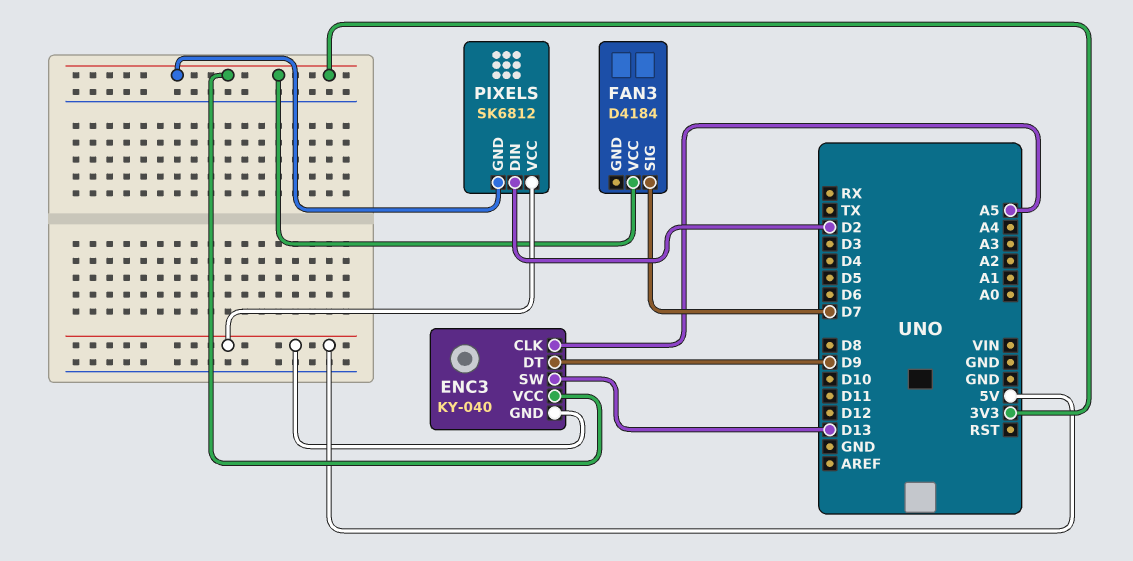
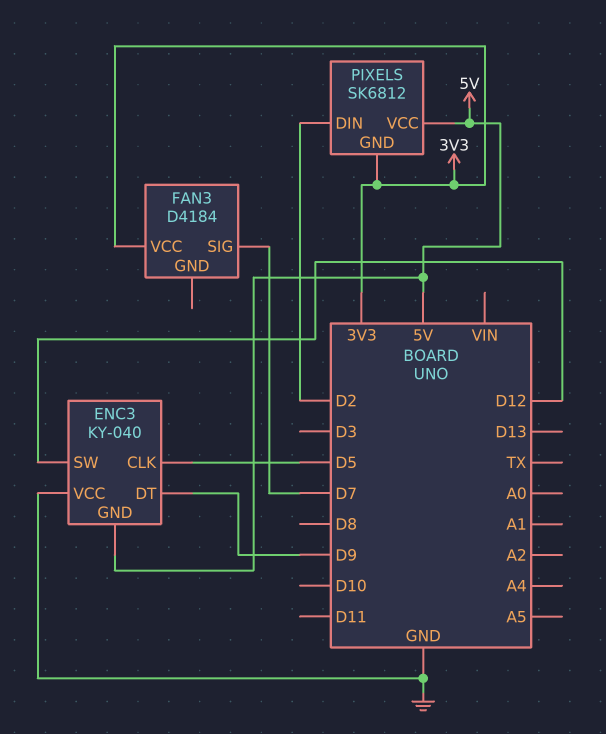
ENC3 pin CLK: A5 -> D5
ENC3 pin SW: D13 -> D12
ENC3 pin VCC: 3V3 -> GND

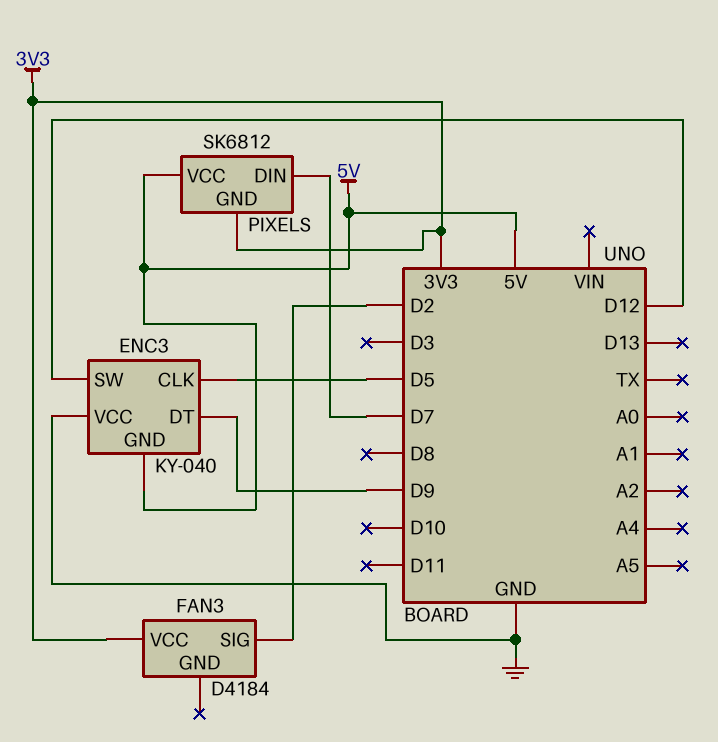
FAN3 pin SIG: D7 -> D2
PIXELS pin DIN: D2 -> D7

